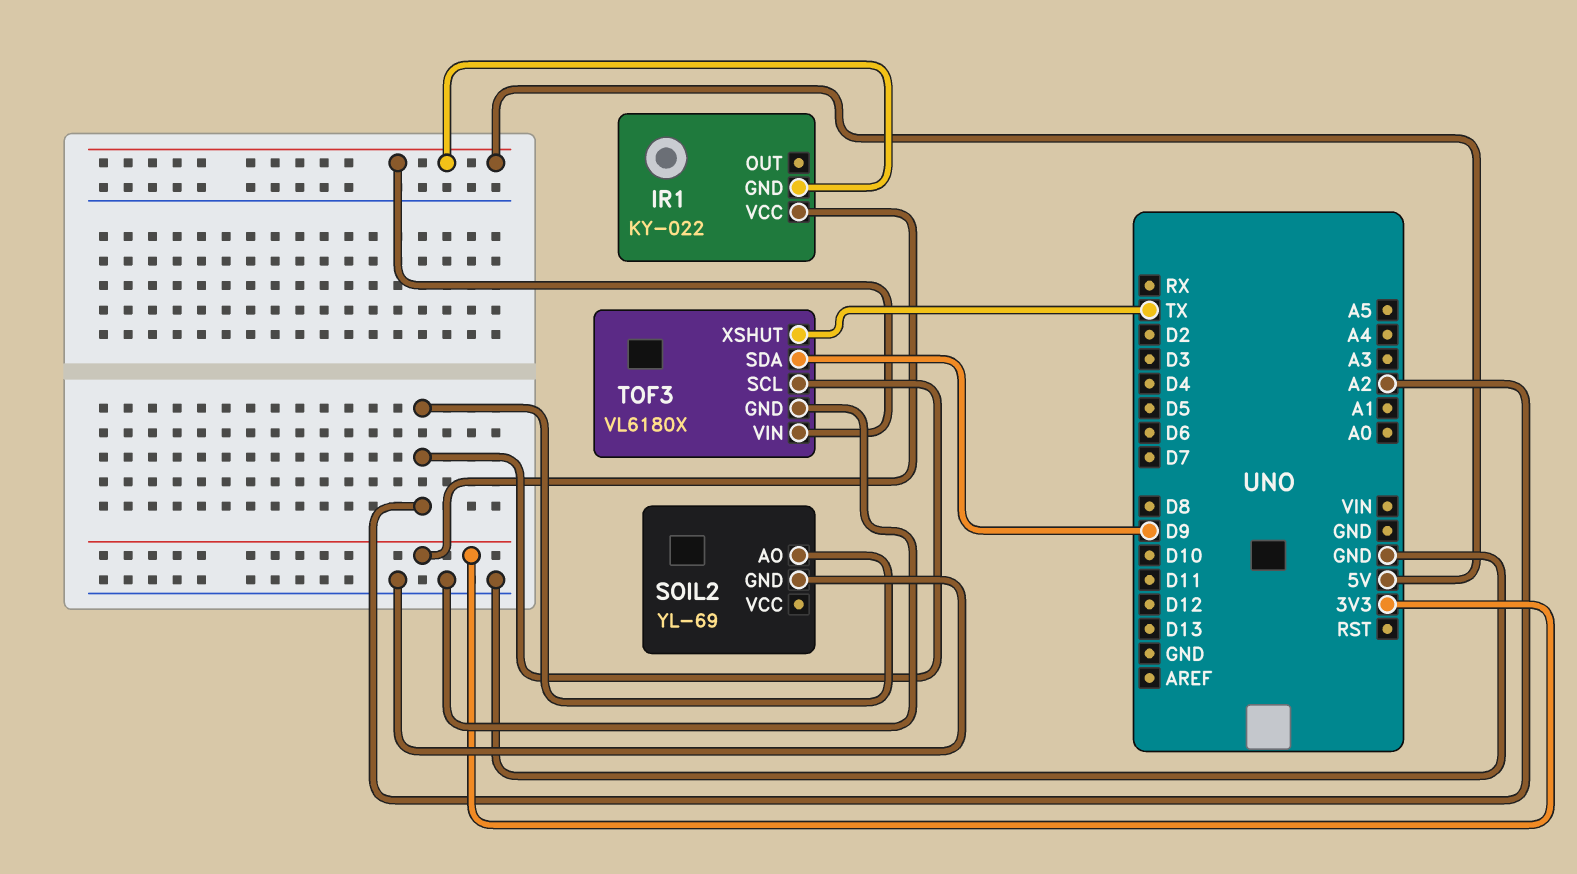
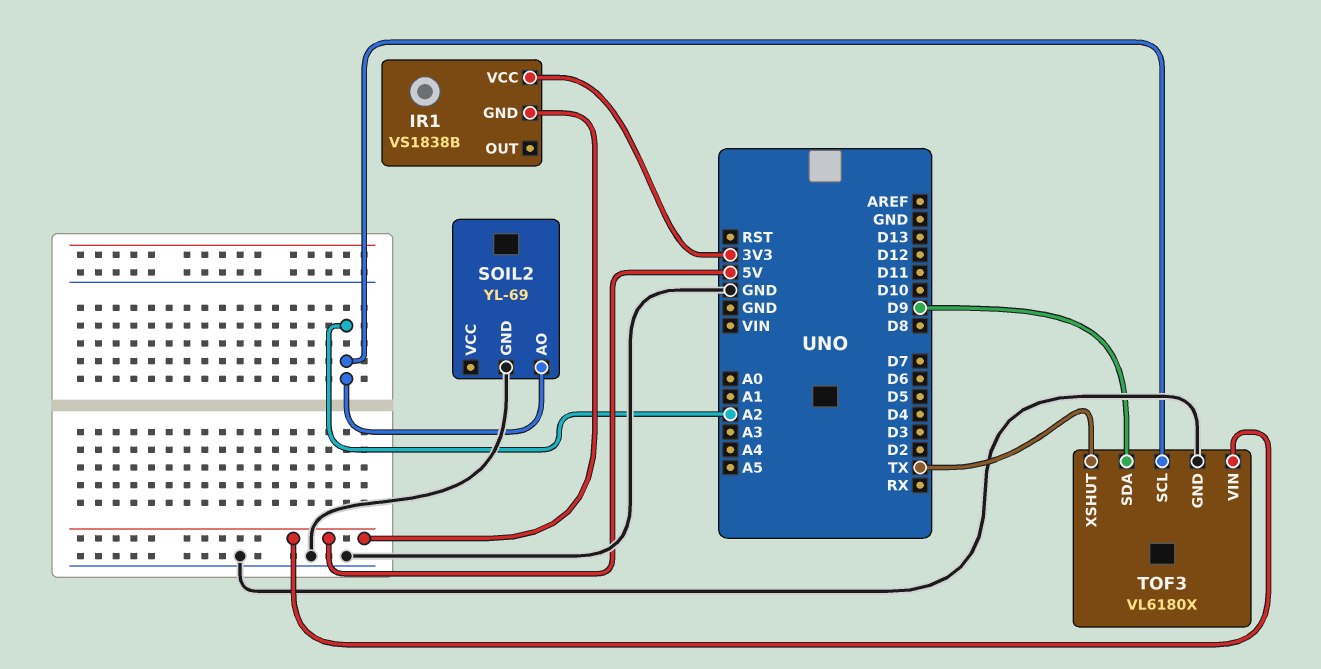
IR1: KY-022 -> VS1838B

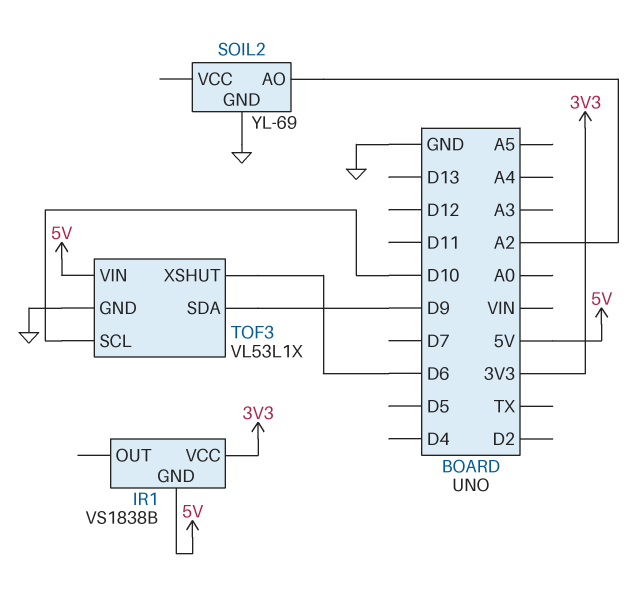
TOF3: VL6180X -> VL53L1X
TOF3 pin SCL: A2 -> D10
TOF3 pin XSHUT: TX -> D6

